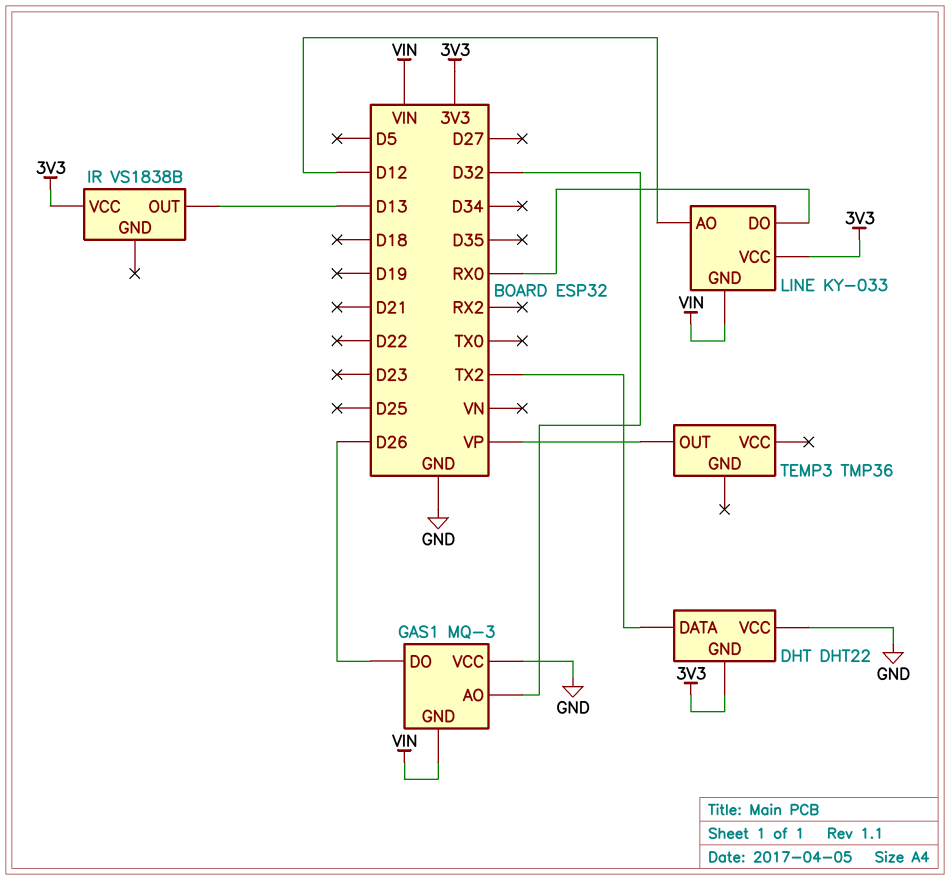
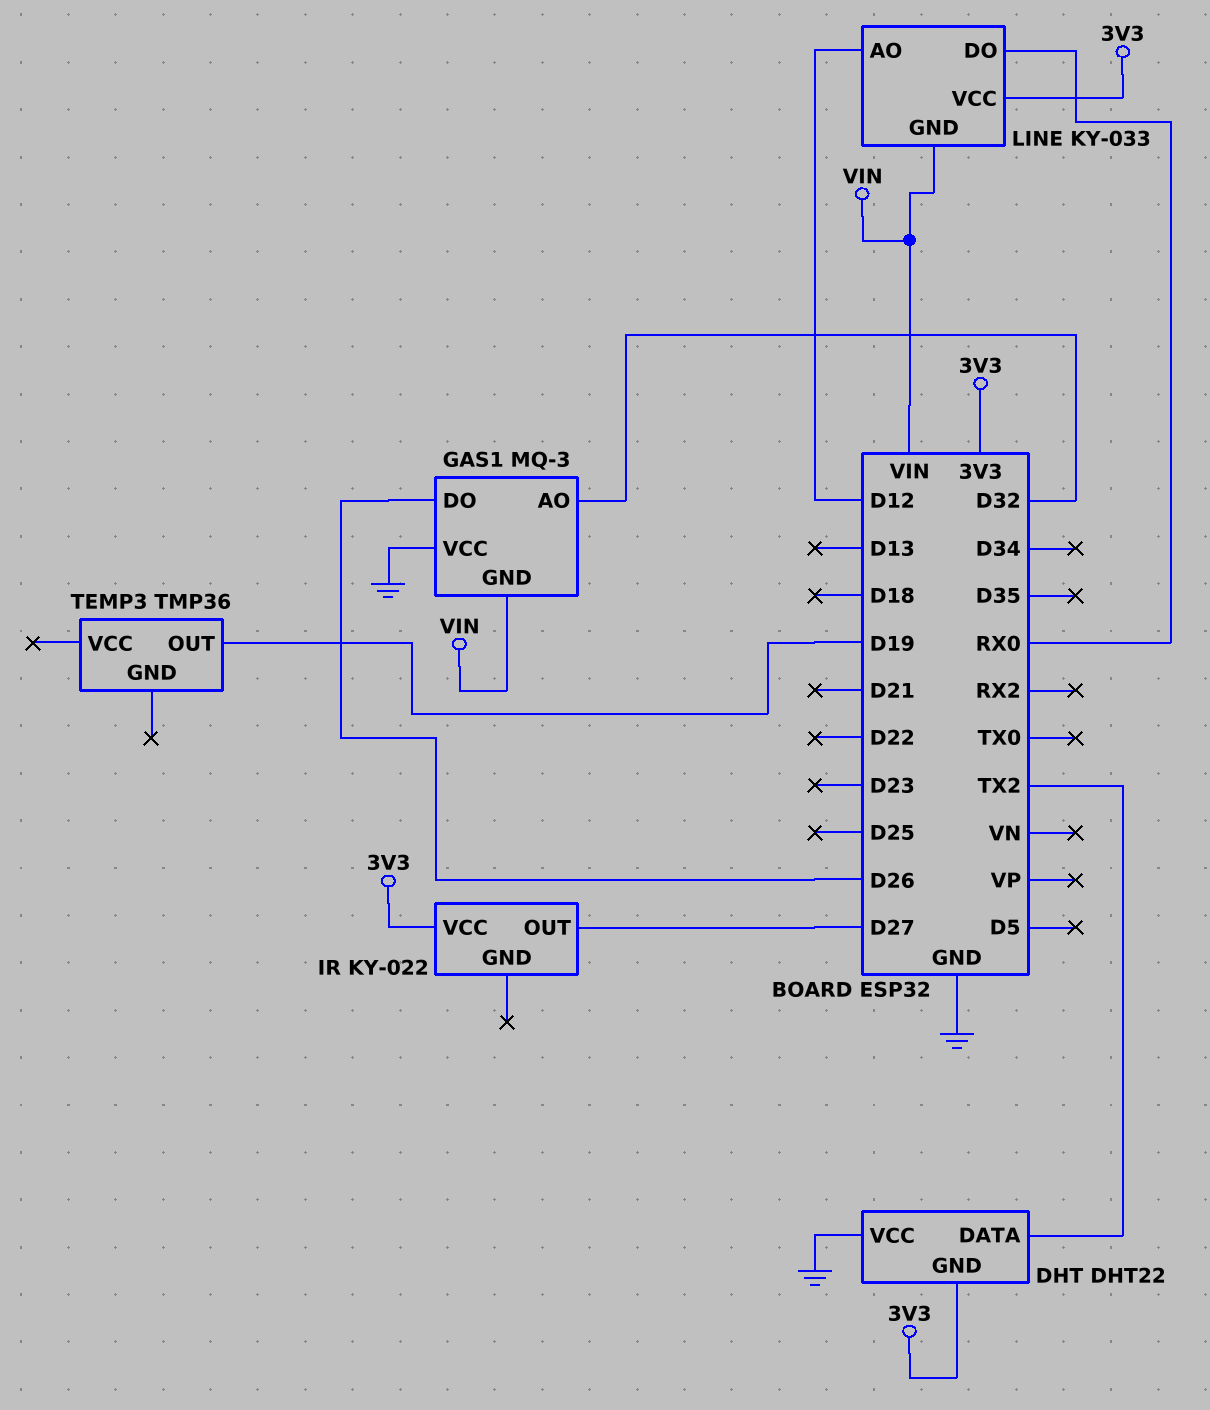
IR: VS1838B -> KY-022
IR pin OUT: D13 -> D27
TEMP3 pin OUT: VP -> D19

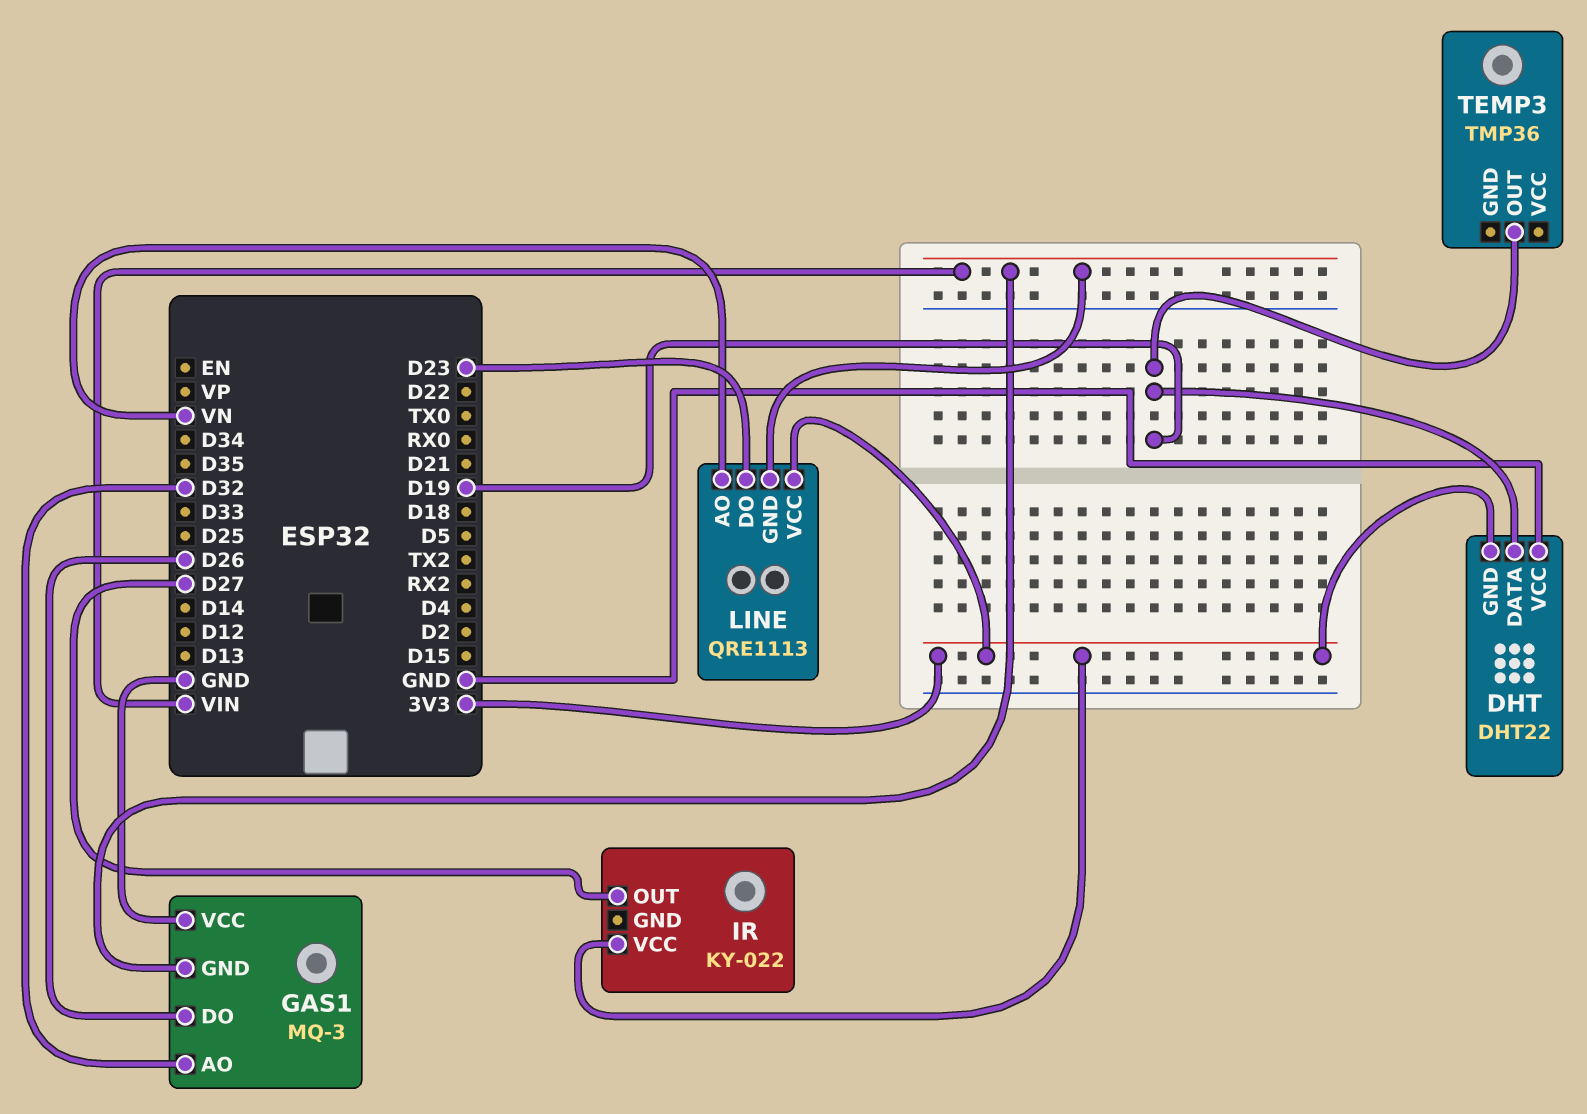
DHT pin DATA: TX2 -> D19
LINE: KY-033 -> QRE1113
LINE pin AO: D12 -> VN
LINE pin DO: RX0 -> D23

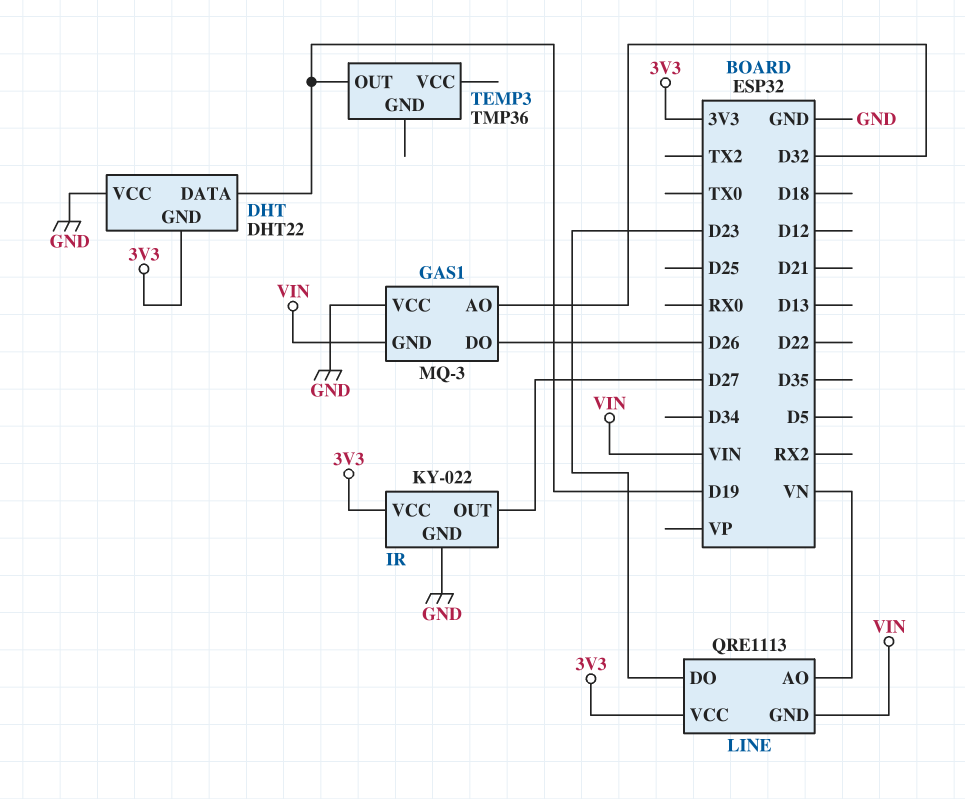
IR pin GND: none -> GND

